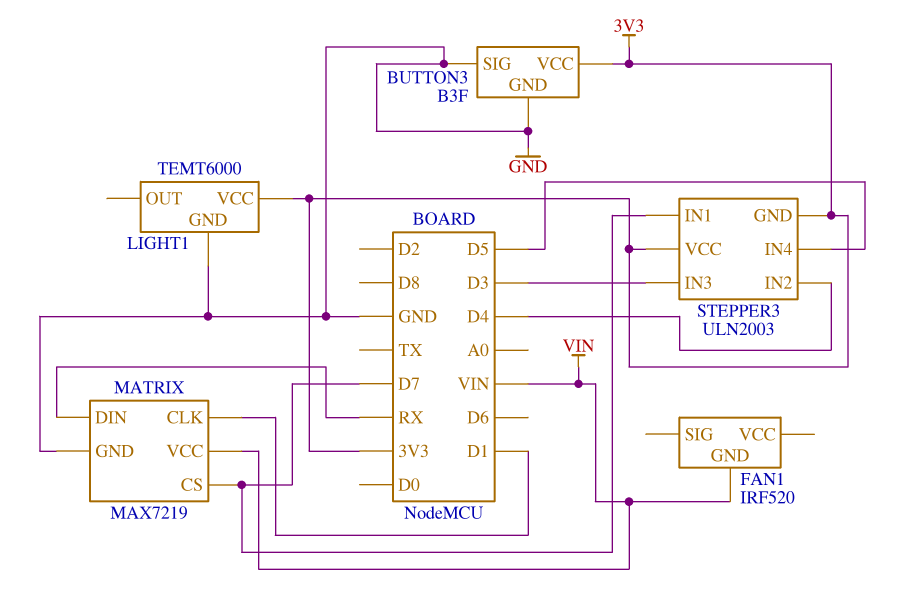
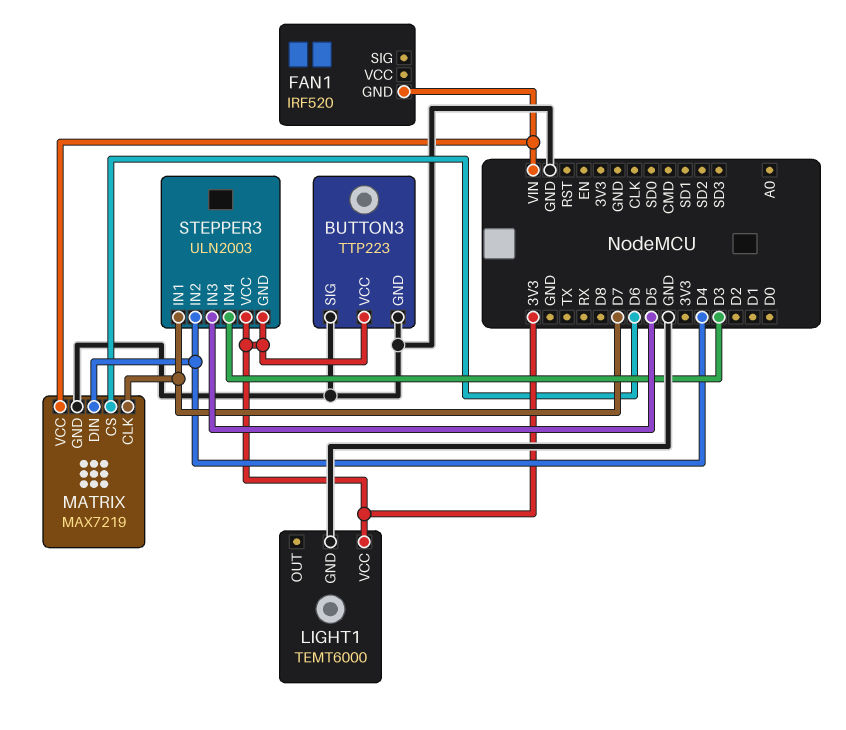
BUTTON3: B3F -> TTP223
MATRIX pin CLK: D1 -> D7
MATRIX pin CS: D7 -> D6
MATRIX pin DIN: RX -> D4
STEPPER3 pin IN3: D3 -> D5
STEPPER3 pin IN4: D5 -> D3

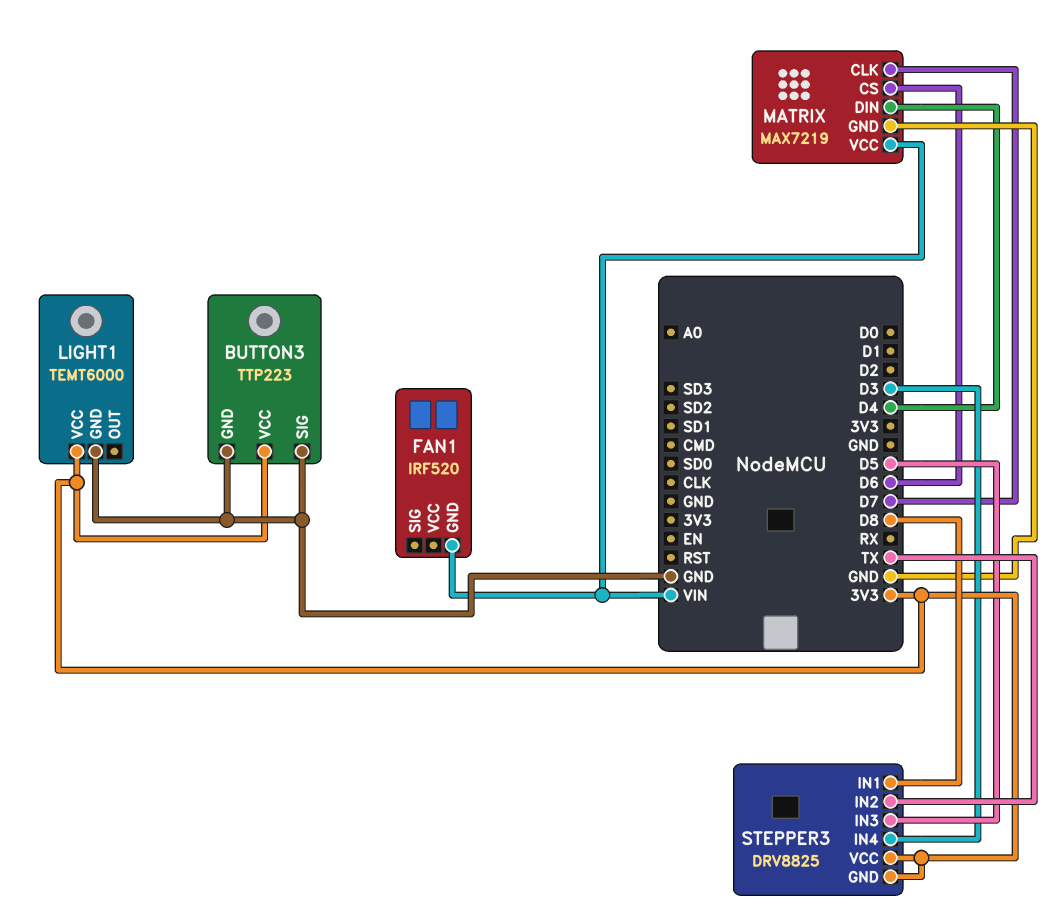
STEPPER3: ULN2003 -> DRV8825
STEPPER3 pin IN1: D7 -> D8
STEPPER3 pin IN2: D4 -> TX

